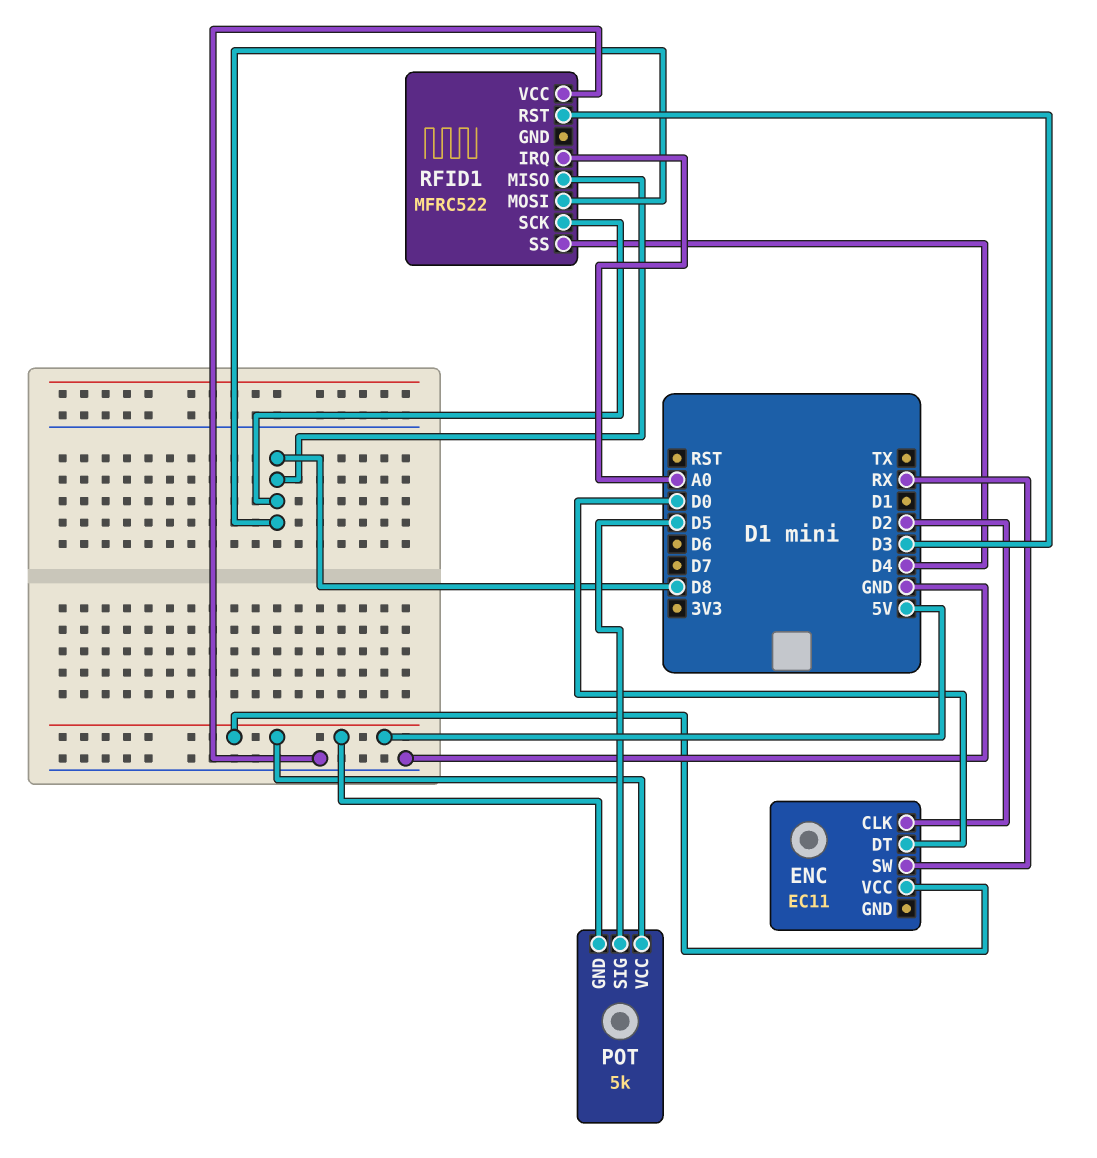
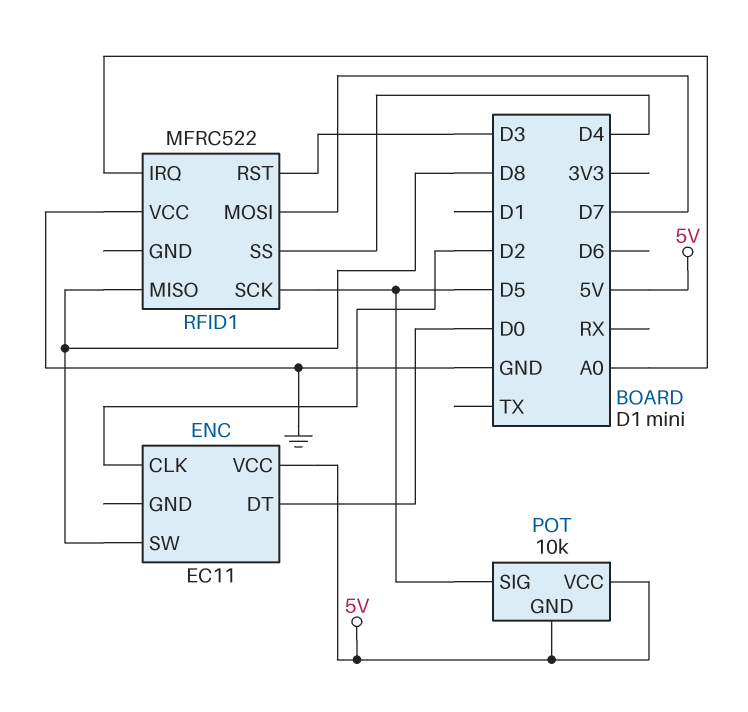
ENC pin SW: RX -> D8
POT: 5k -> 10k
RFID1 pin MOSI: D8 -> D7
RFID1 pin SCK: D8 -> D5

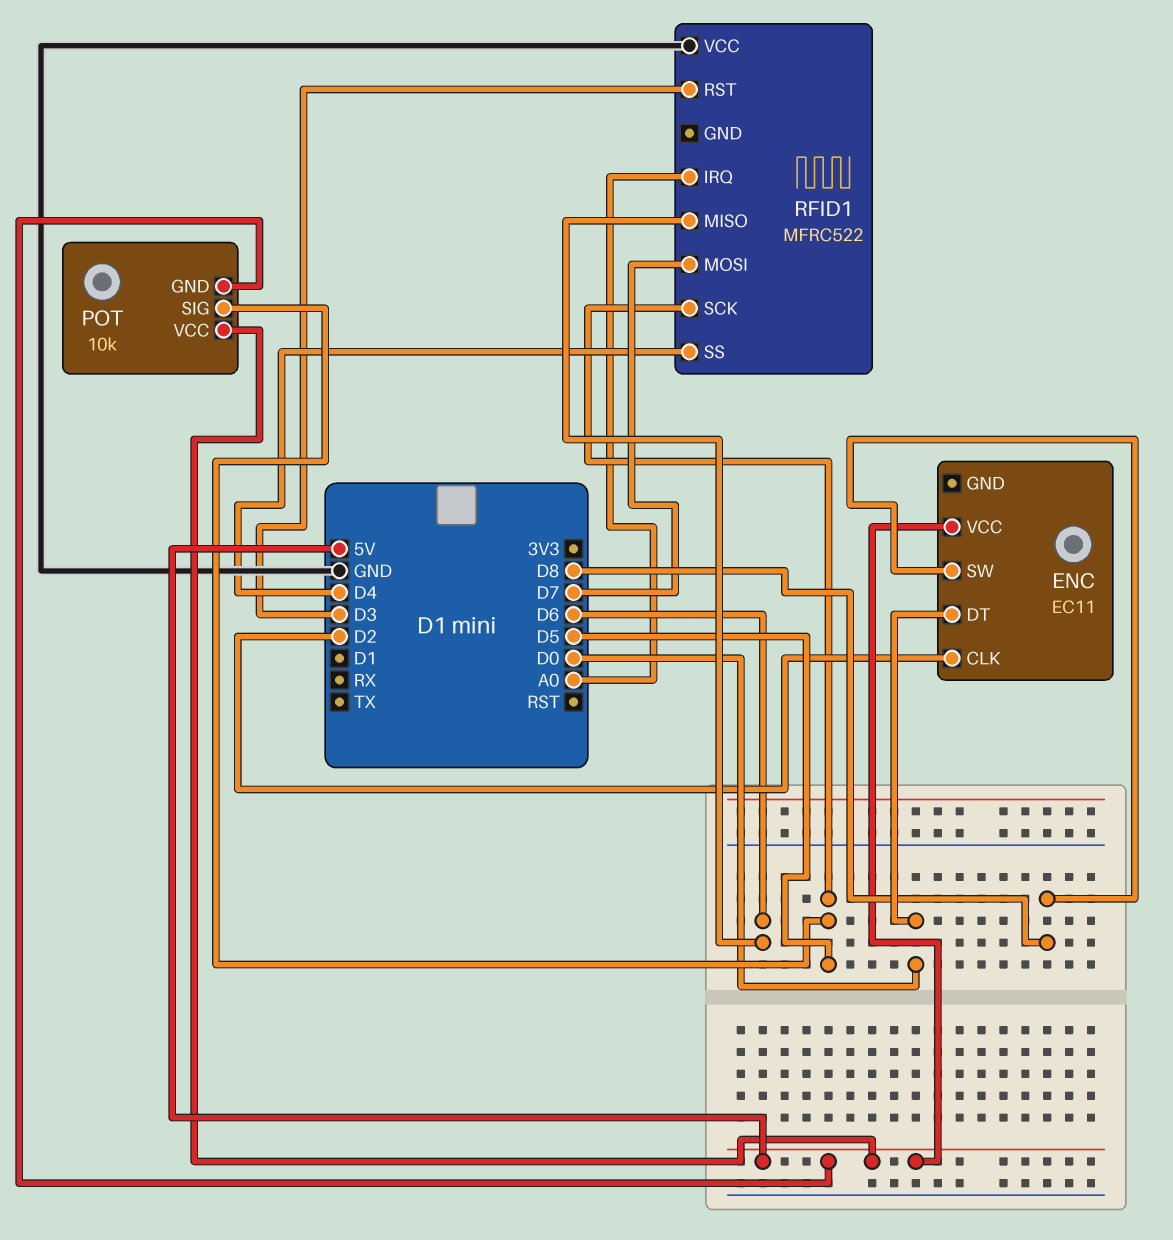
RFID1 pin MISO: D8 -> D6

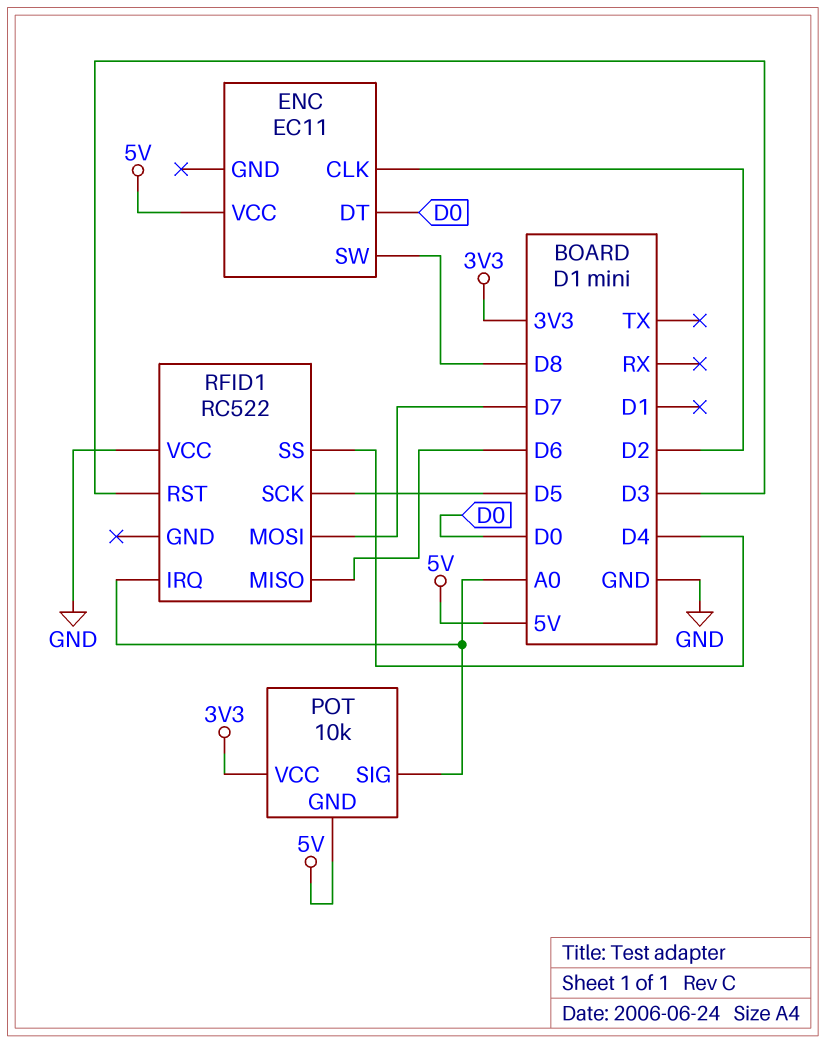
POT pin SIG: D5 -> A0
POT pin VCC: 5V -> 3V3
RFID1: MFRC522 -> RC522

